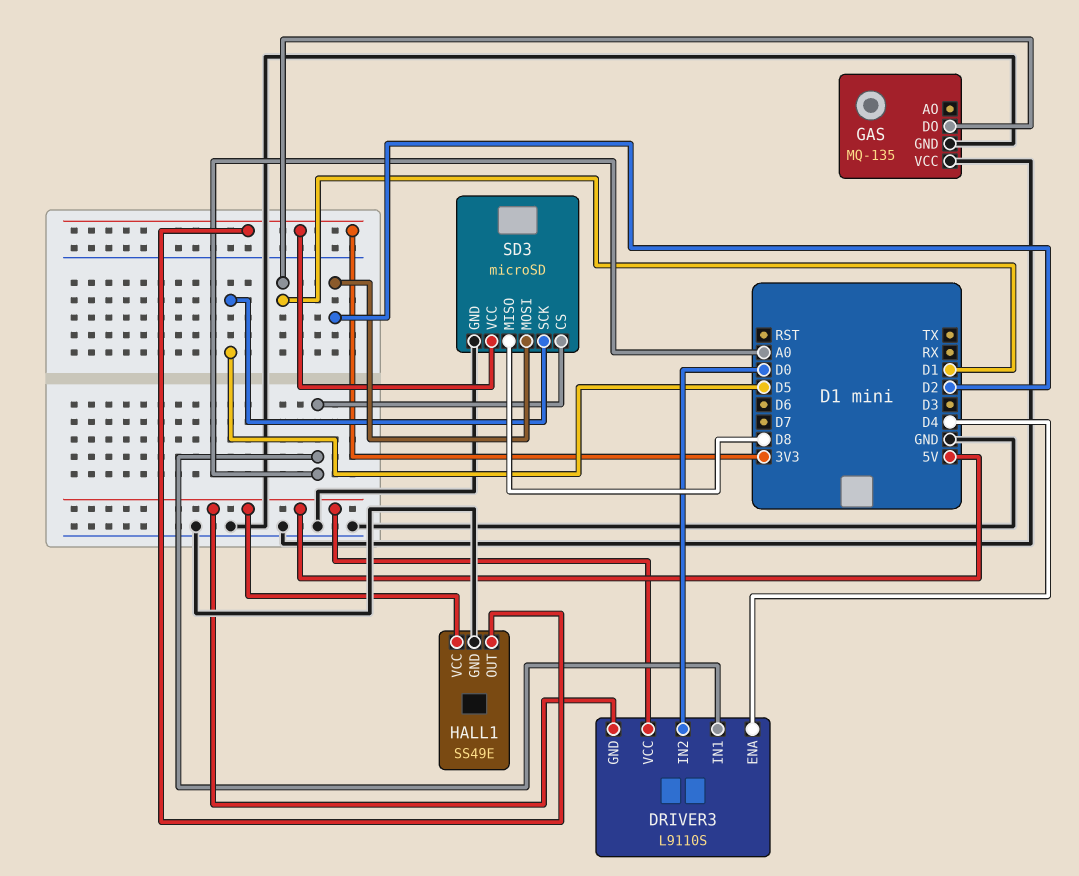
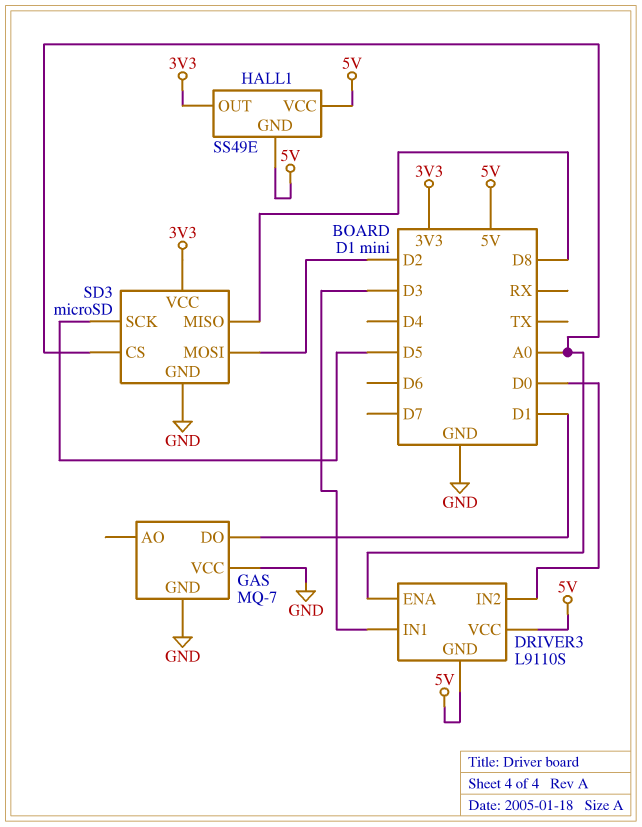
DRIVER3 pin ENA: D4 -> A0
DRIVER3 pin IN1: A0 -> D3
GAS: MQ-135 -> MQ-7
HALL1 pin GND: GND -> 5V

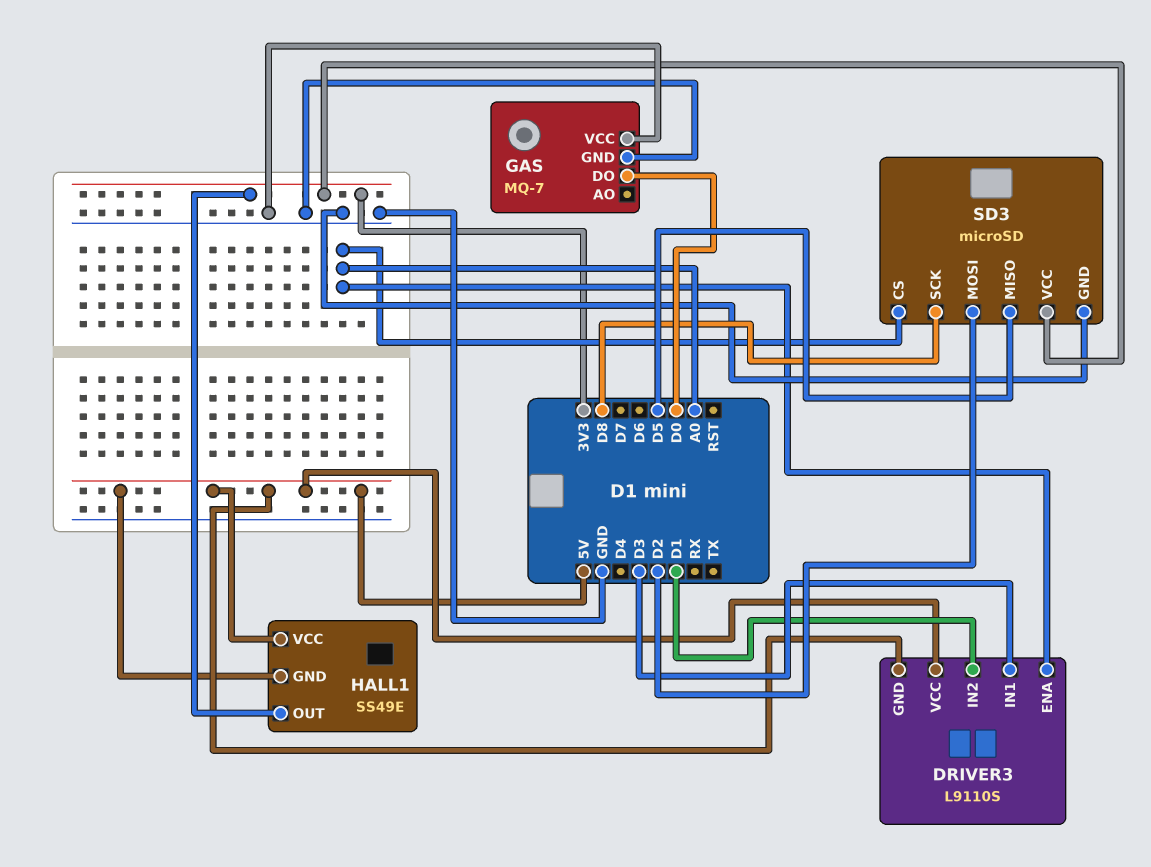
DRIVER3 pin IN2: D0 -> D1
GAS pin DO: D1 -> D0
SD3 pin MISO: D8 -> D5
SD3 pin SCK: D5 -> D8

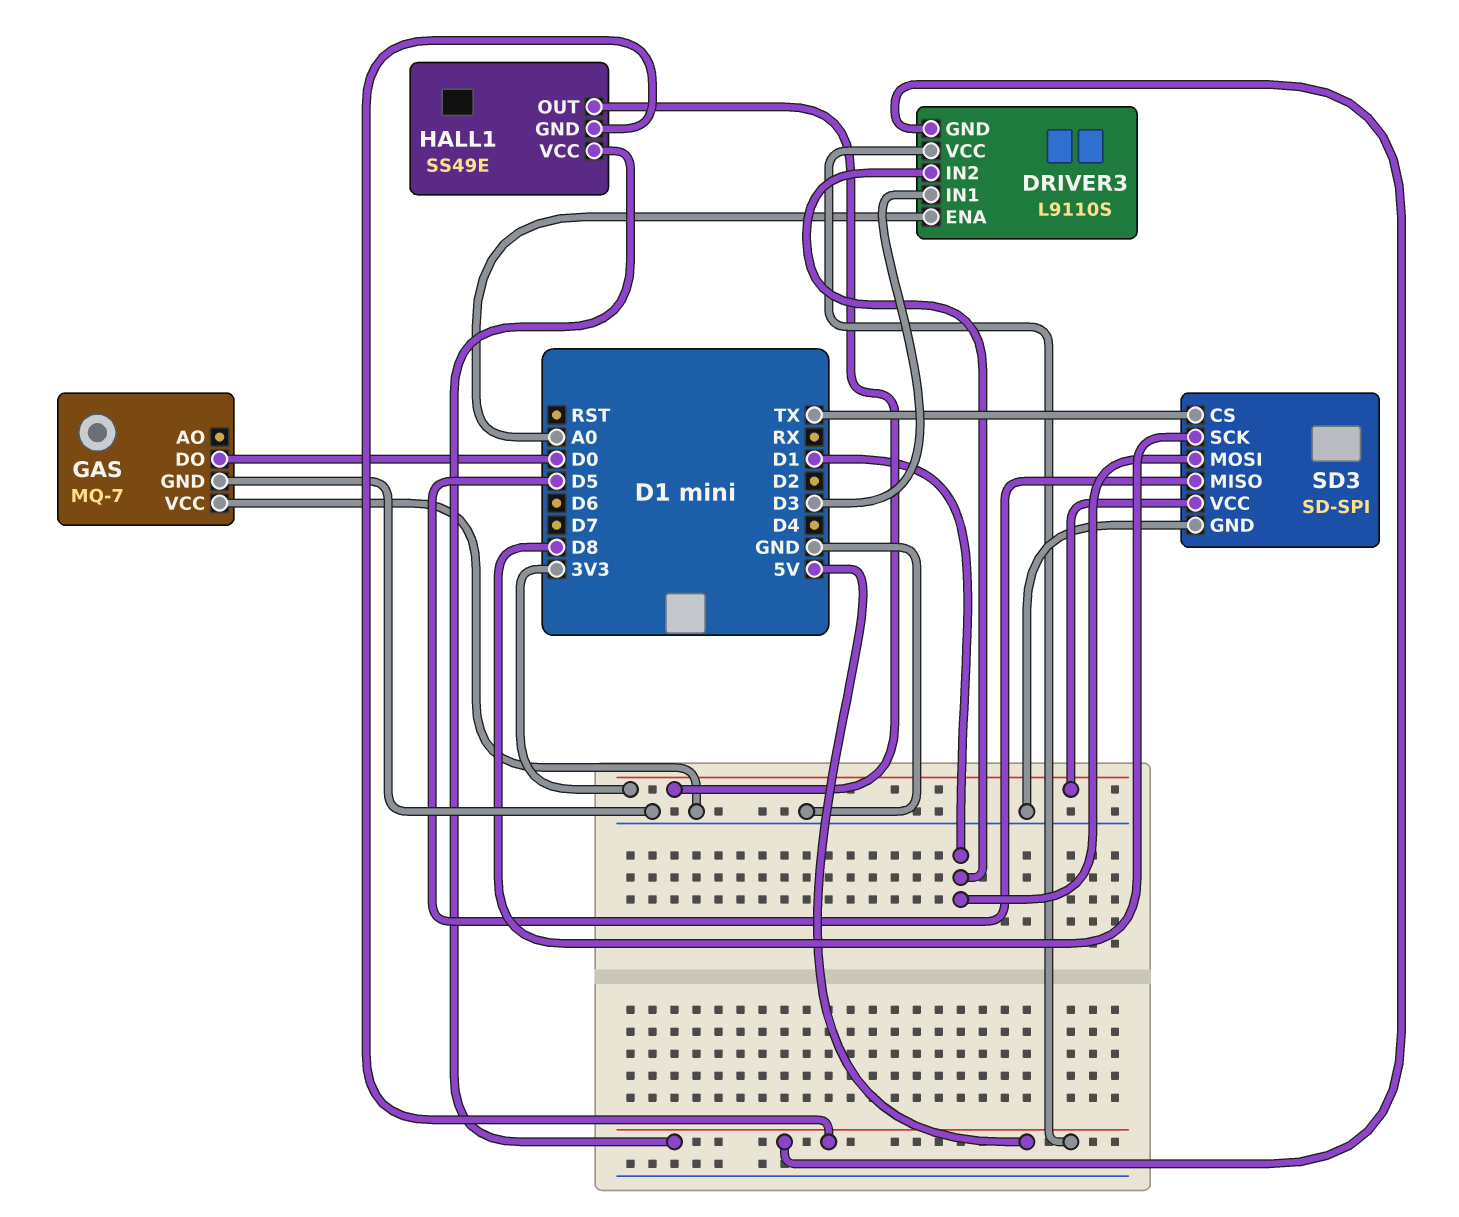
SD3: microSD -> SD-SPI
SD3 pin CS: A0 -> TX
SD3 pin MOSI: D2 -> D1

